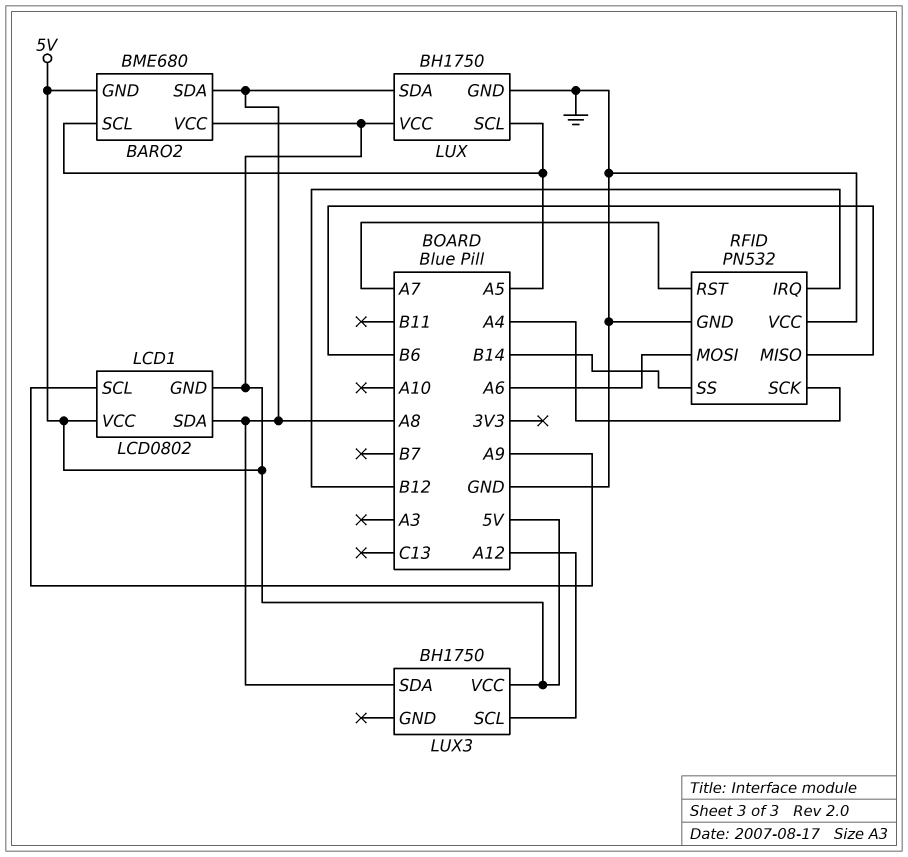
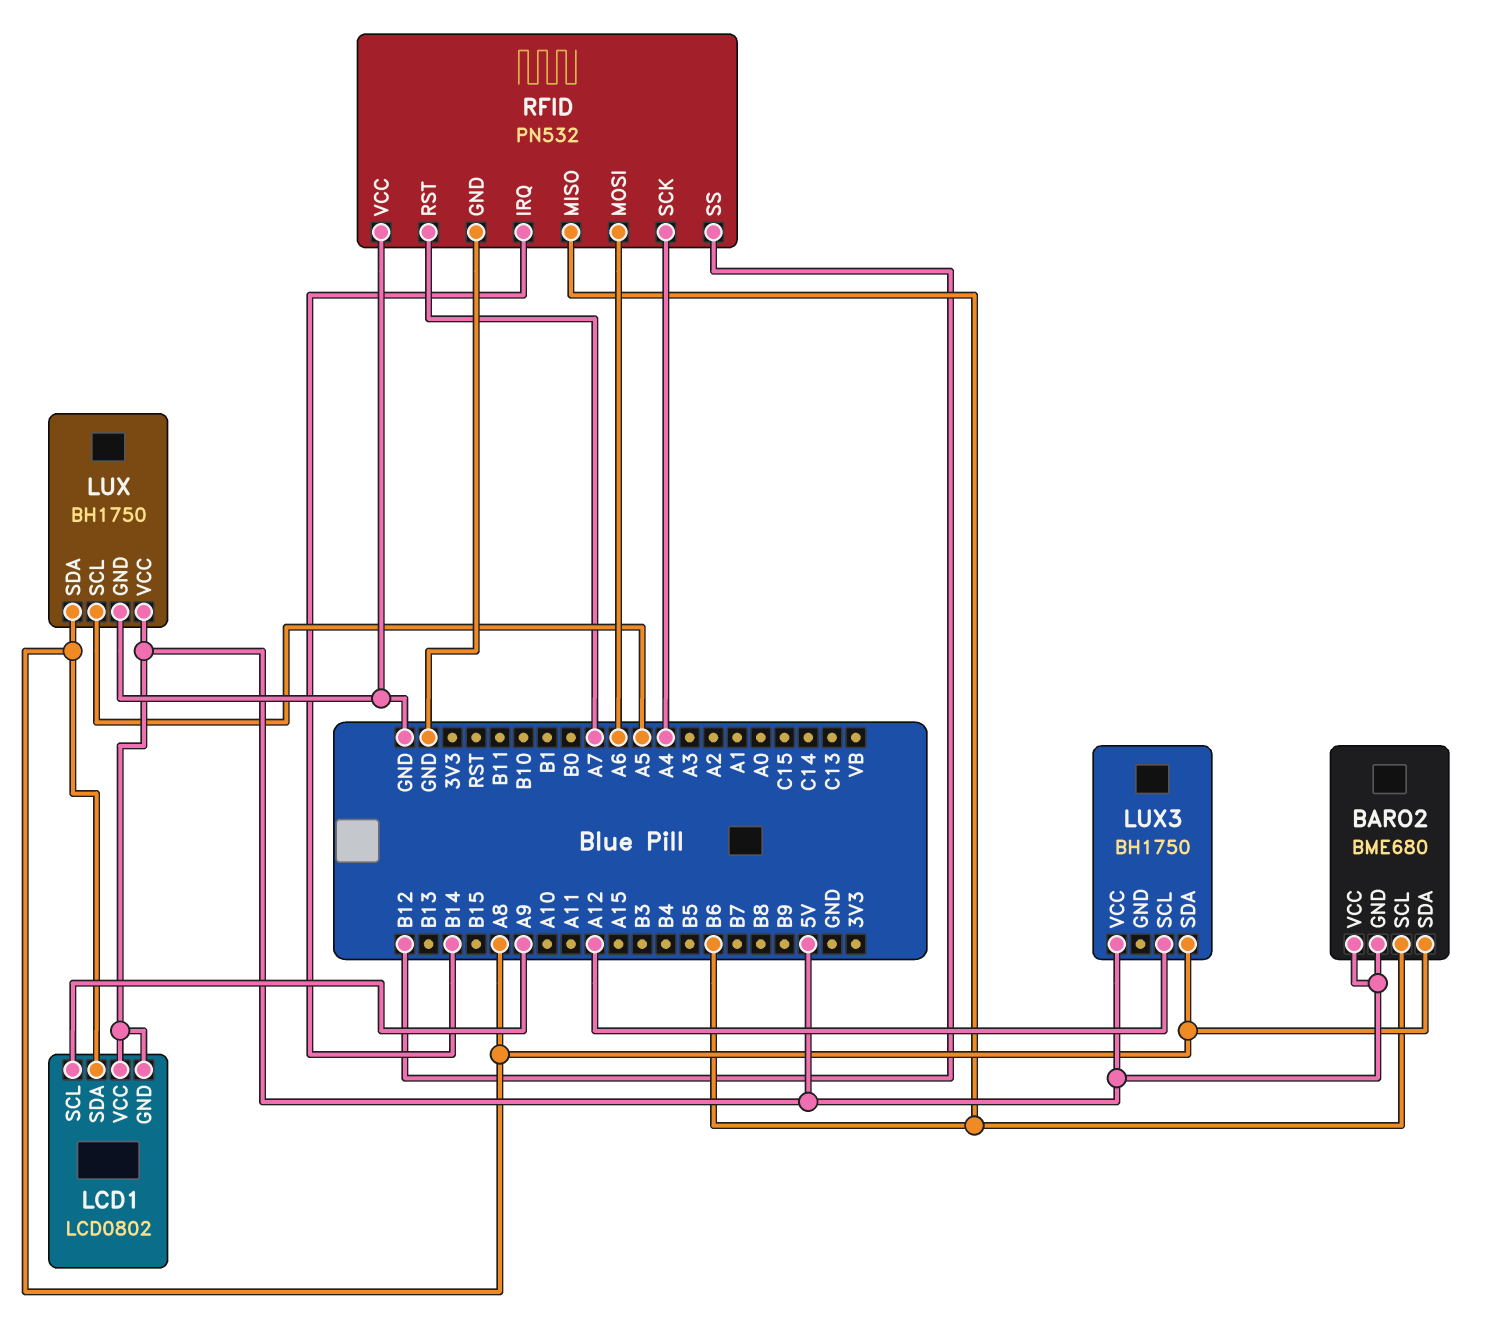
BARO2 pin SCL: A5 -> B6
RFID pin IRQ: B12 -> B14
RFID pin SS: B14 -> B12

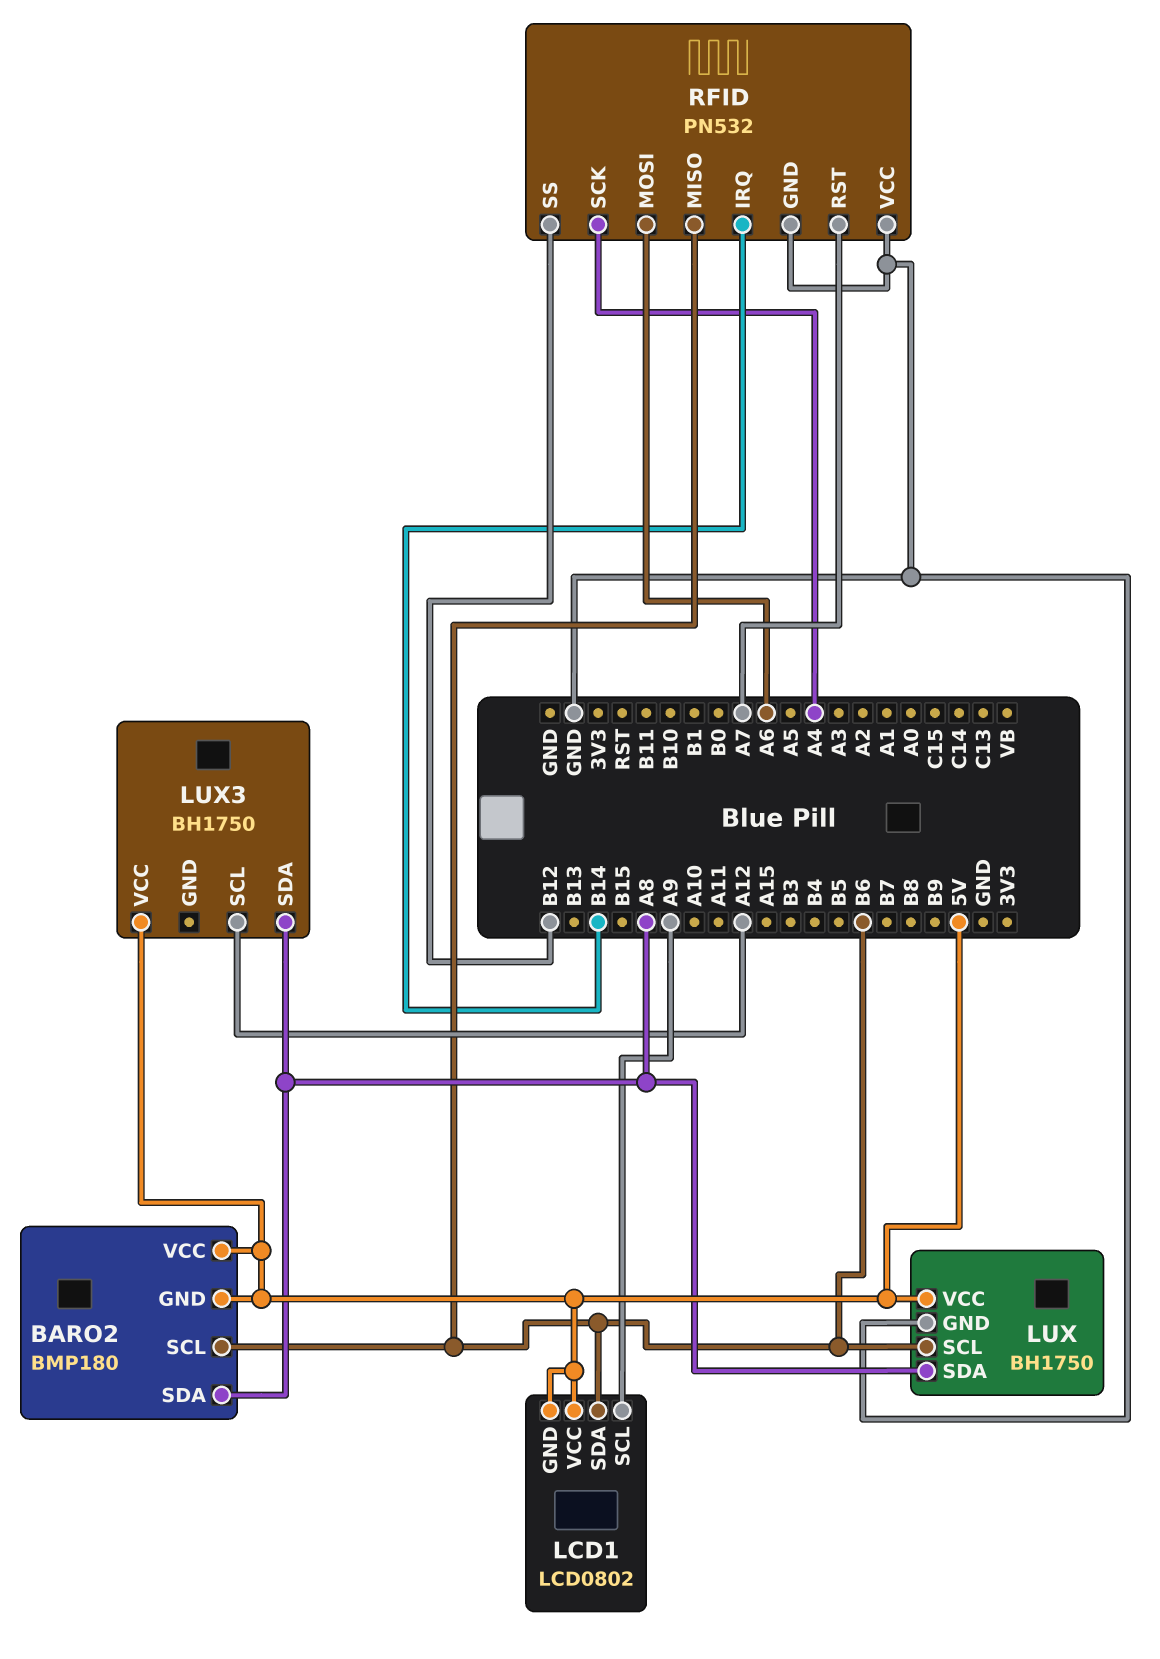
BARO2: BME680 -> BMP180
LCD1 pin SDA: A8 -> B6
LUX pin SCL: A5 -> B6

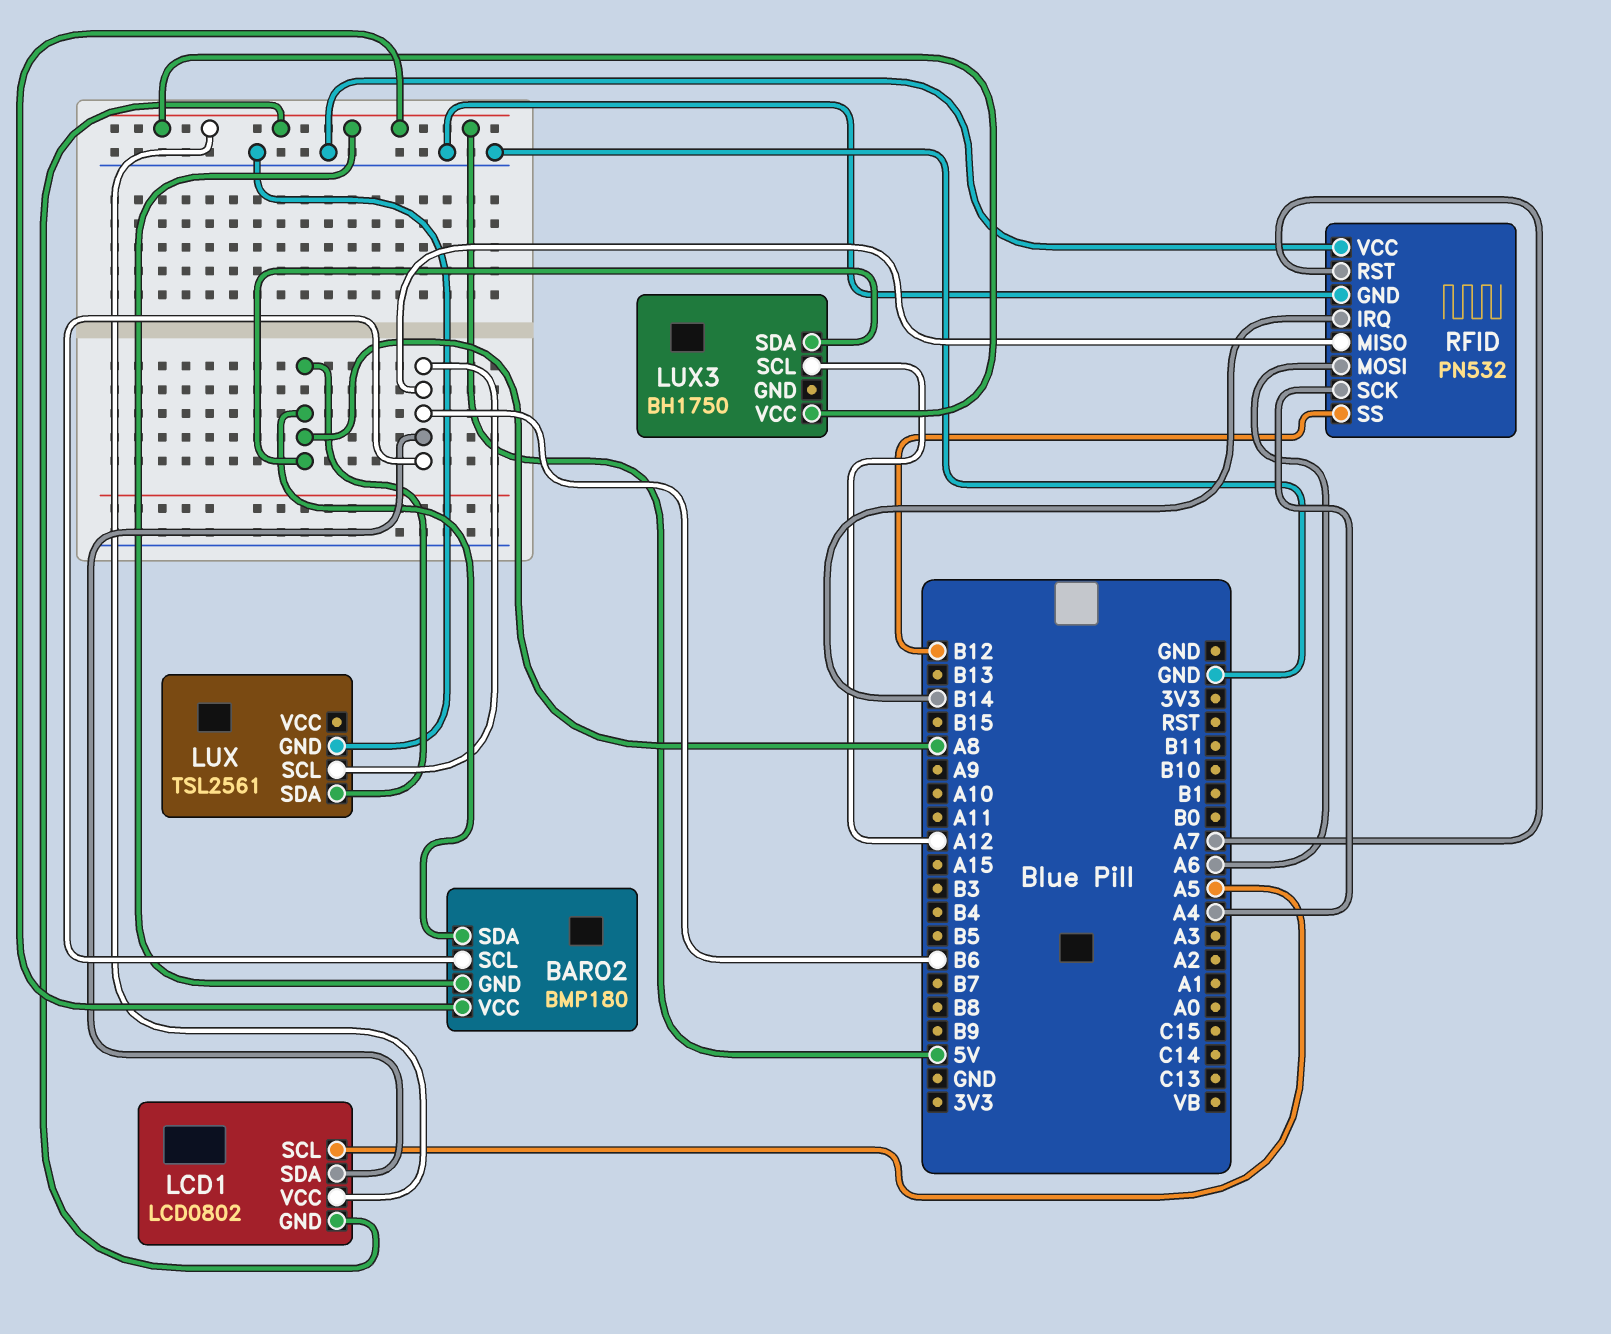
LCD1 pin SCL: A9 -> A5
LUX: BH1750 -> TSL2561
LUX pin VCC: 5V -> none

